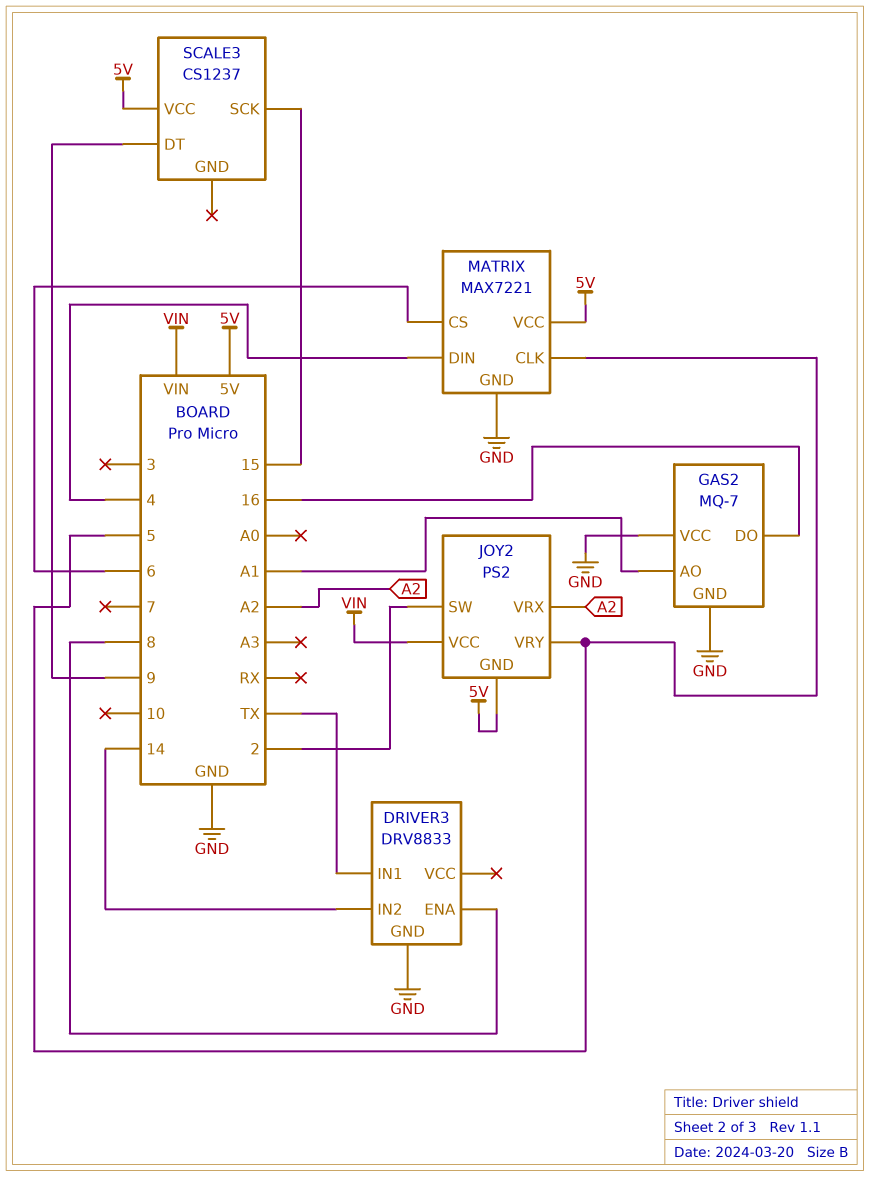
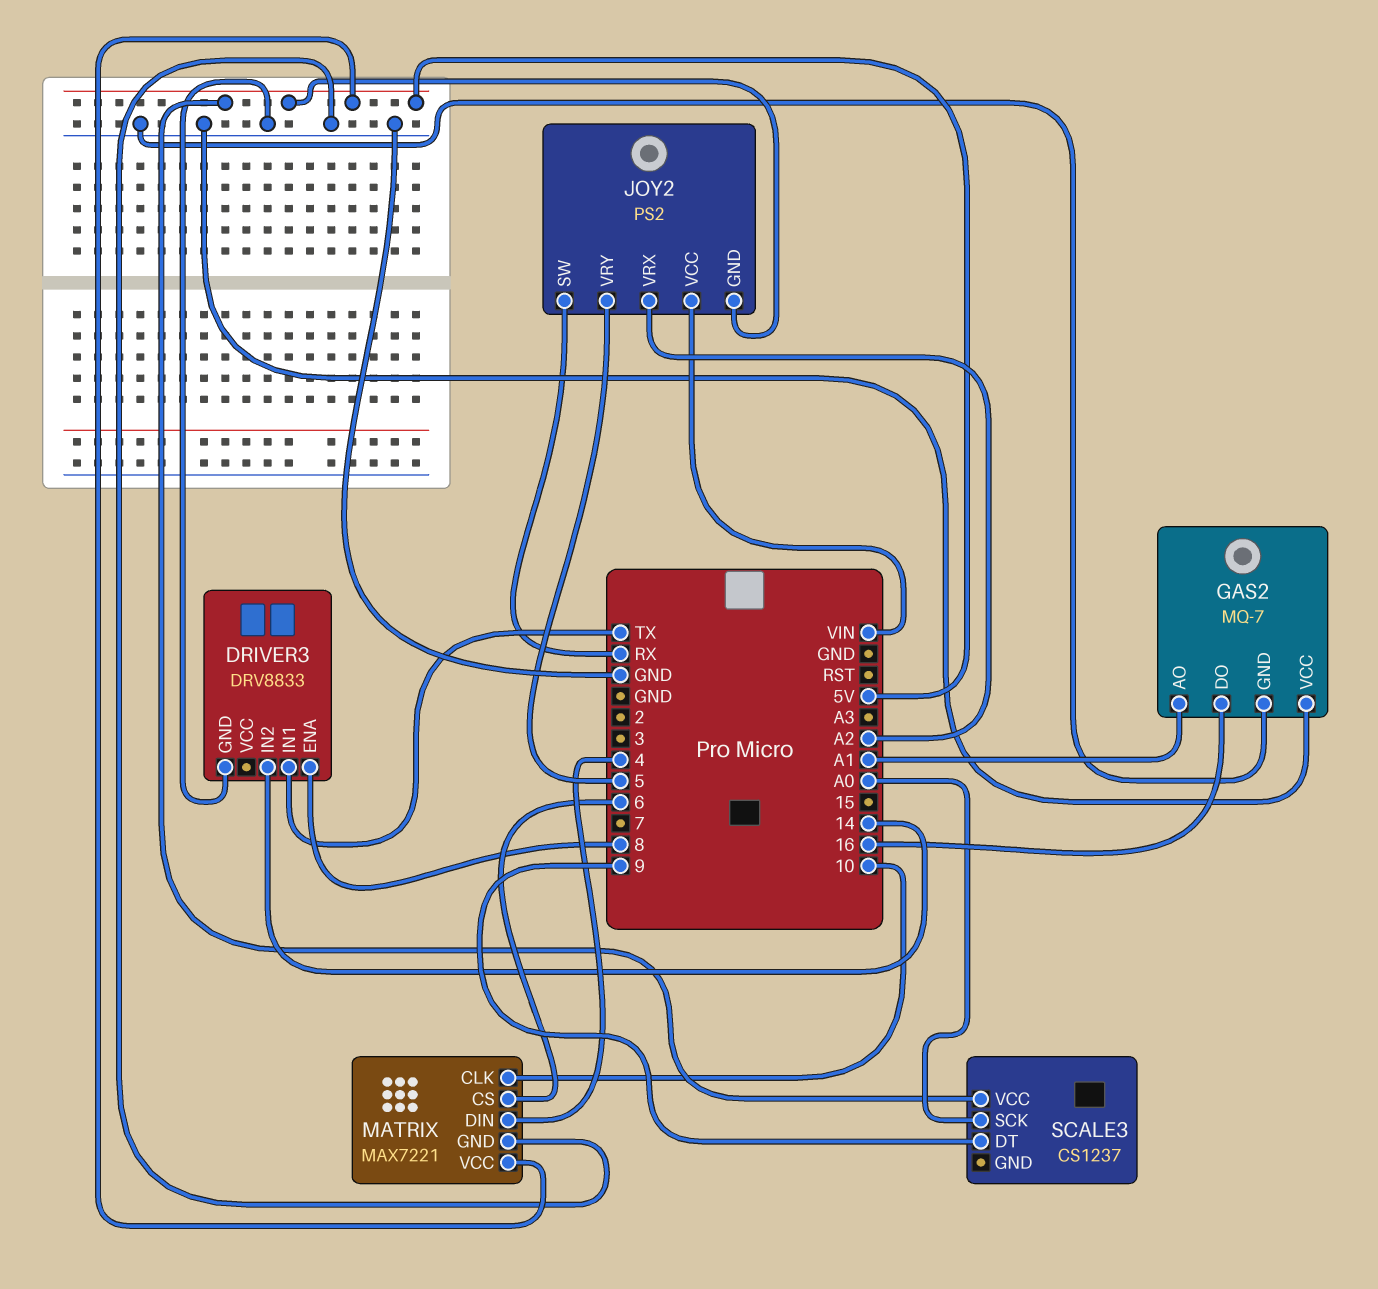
JOY2 pin SW: 2 -> RX
MATRIX pin CLK: 5 -> 10
SCALE3 pin SCK: 15 -> A0

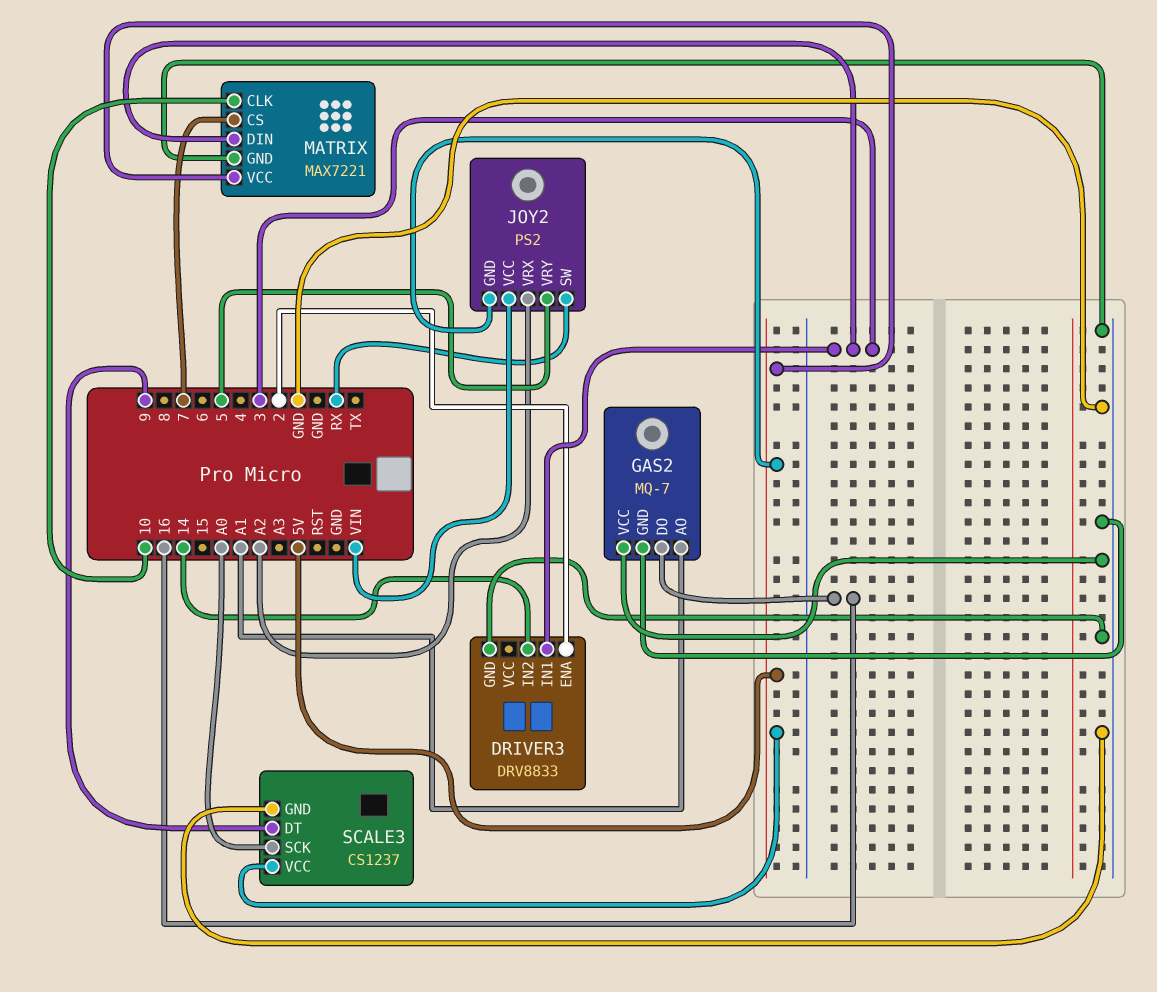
DRIVER3 pin ENA: 8 -> 2
DRIVER3 pin IN1: TX -> 3
MATRIX pin CS: 6 -> 7
MATRIX pin DIN: 4 -> 3
SCALE3 pin GND: none -> GND

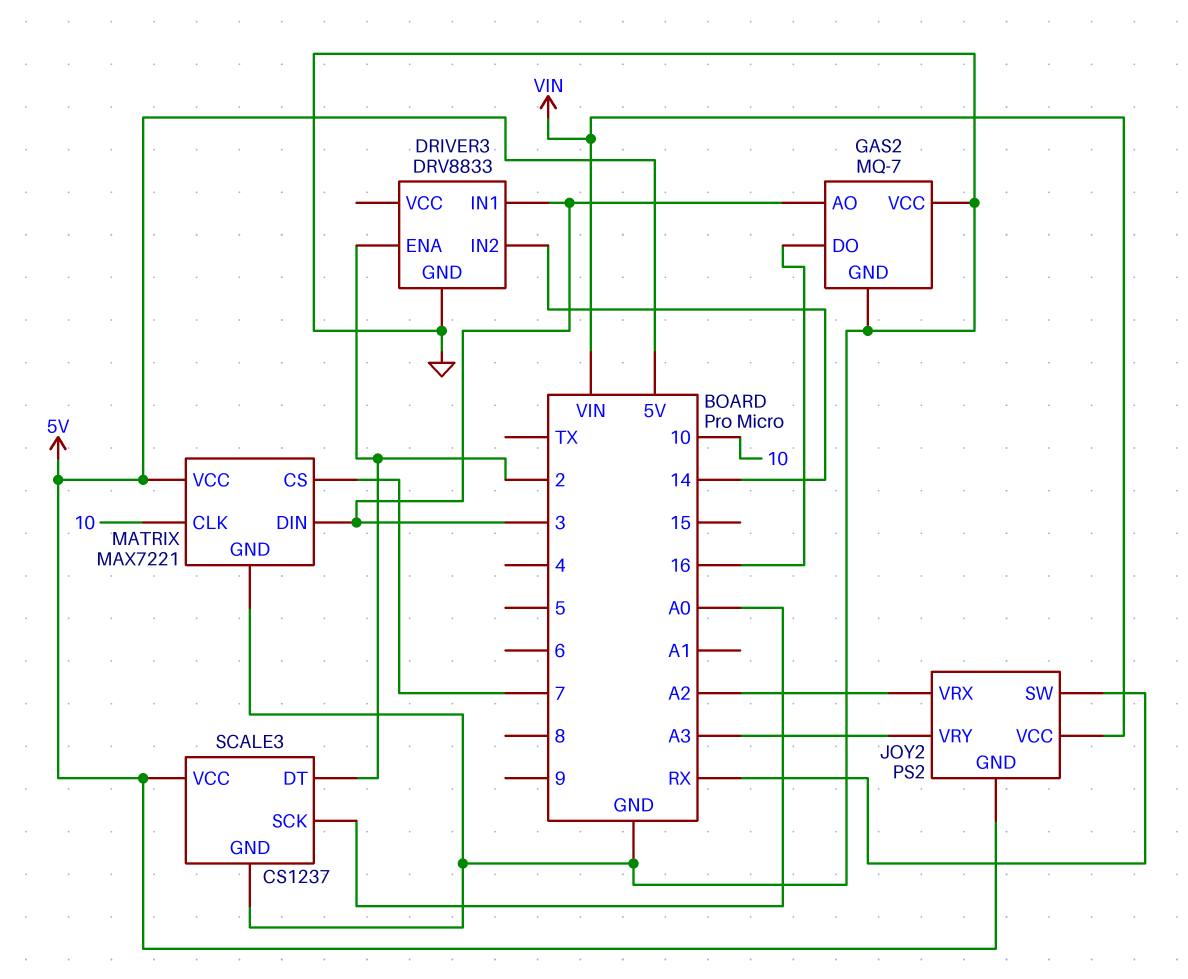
GAS2 pin AO: A1 -> 3
JOY2 pin VRY: 5 -> A3
SCALE3 pin DT: 9 -> 2

